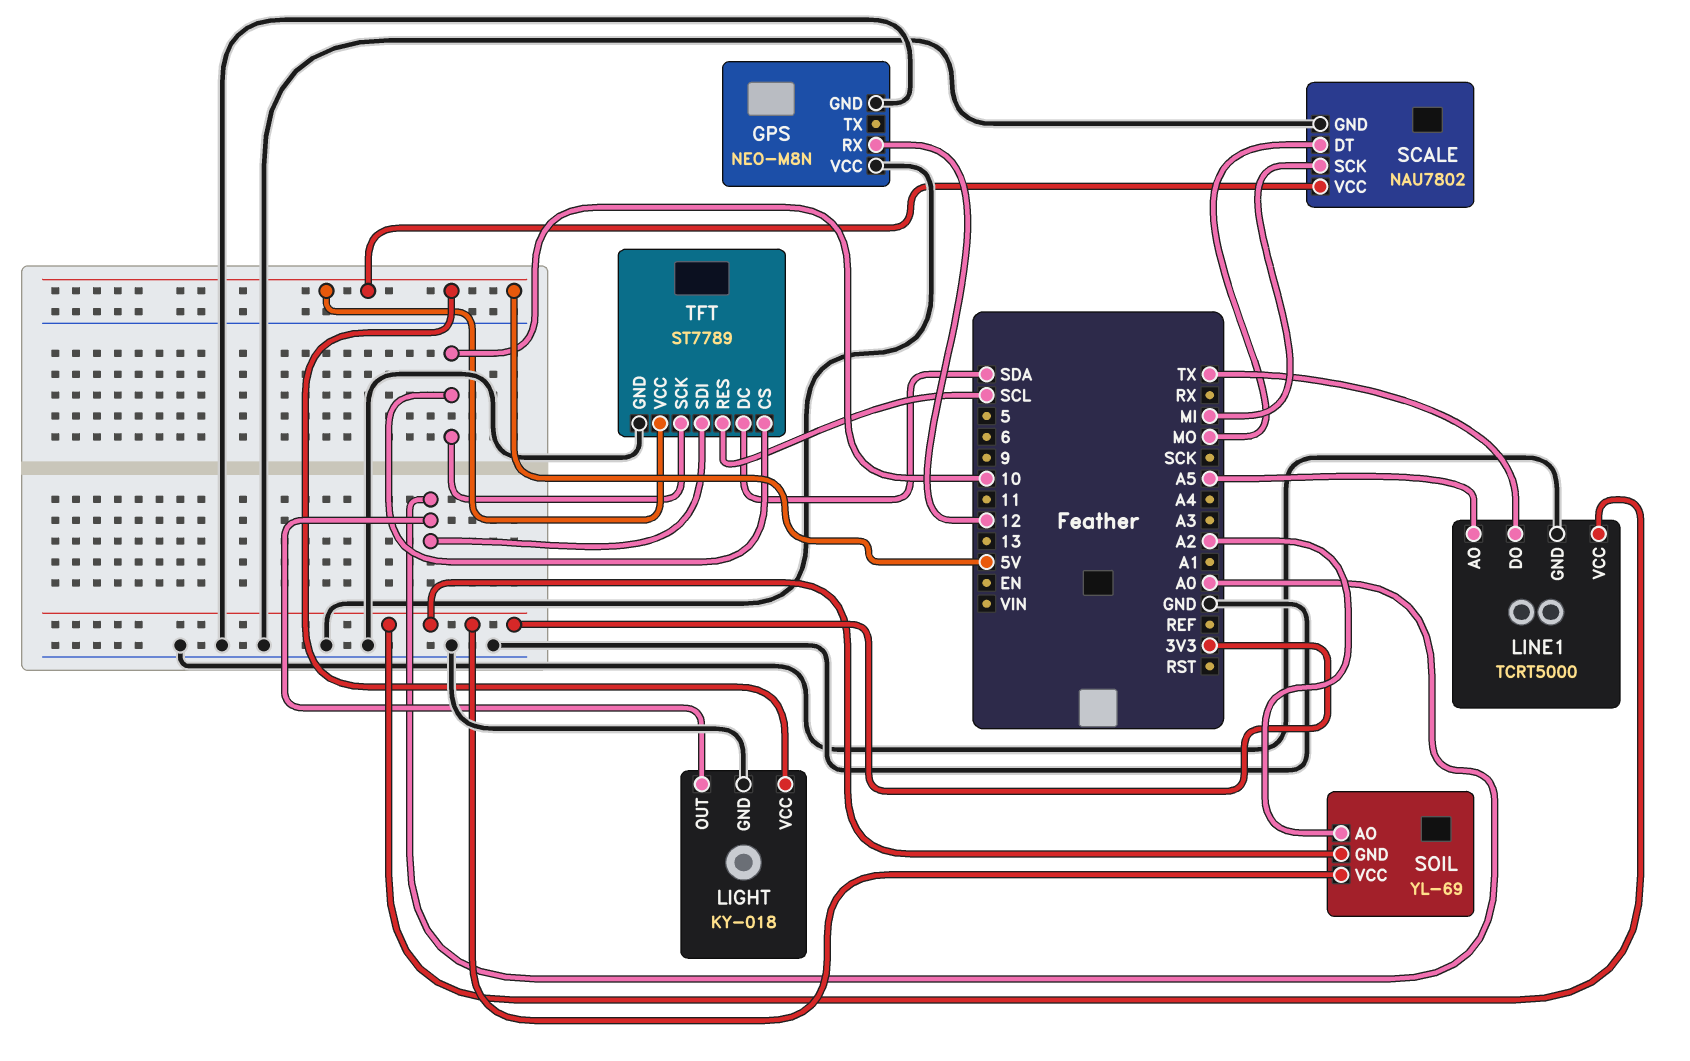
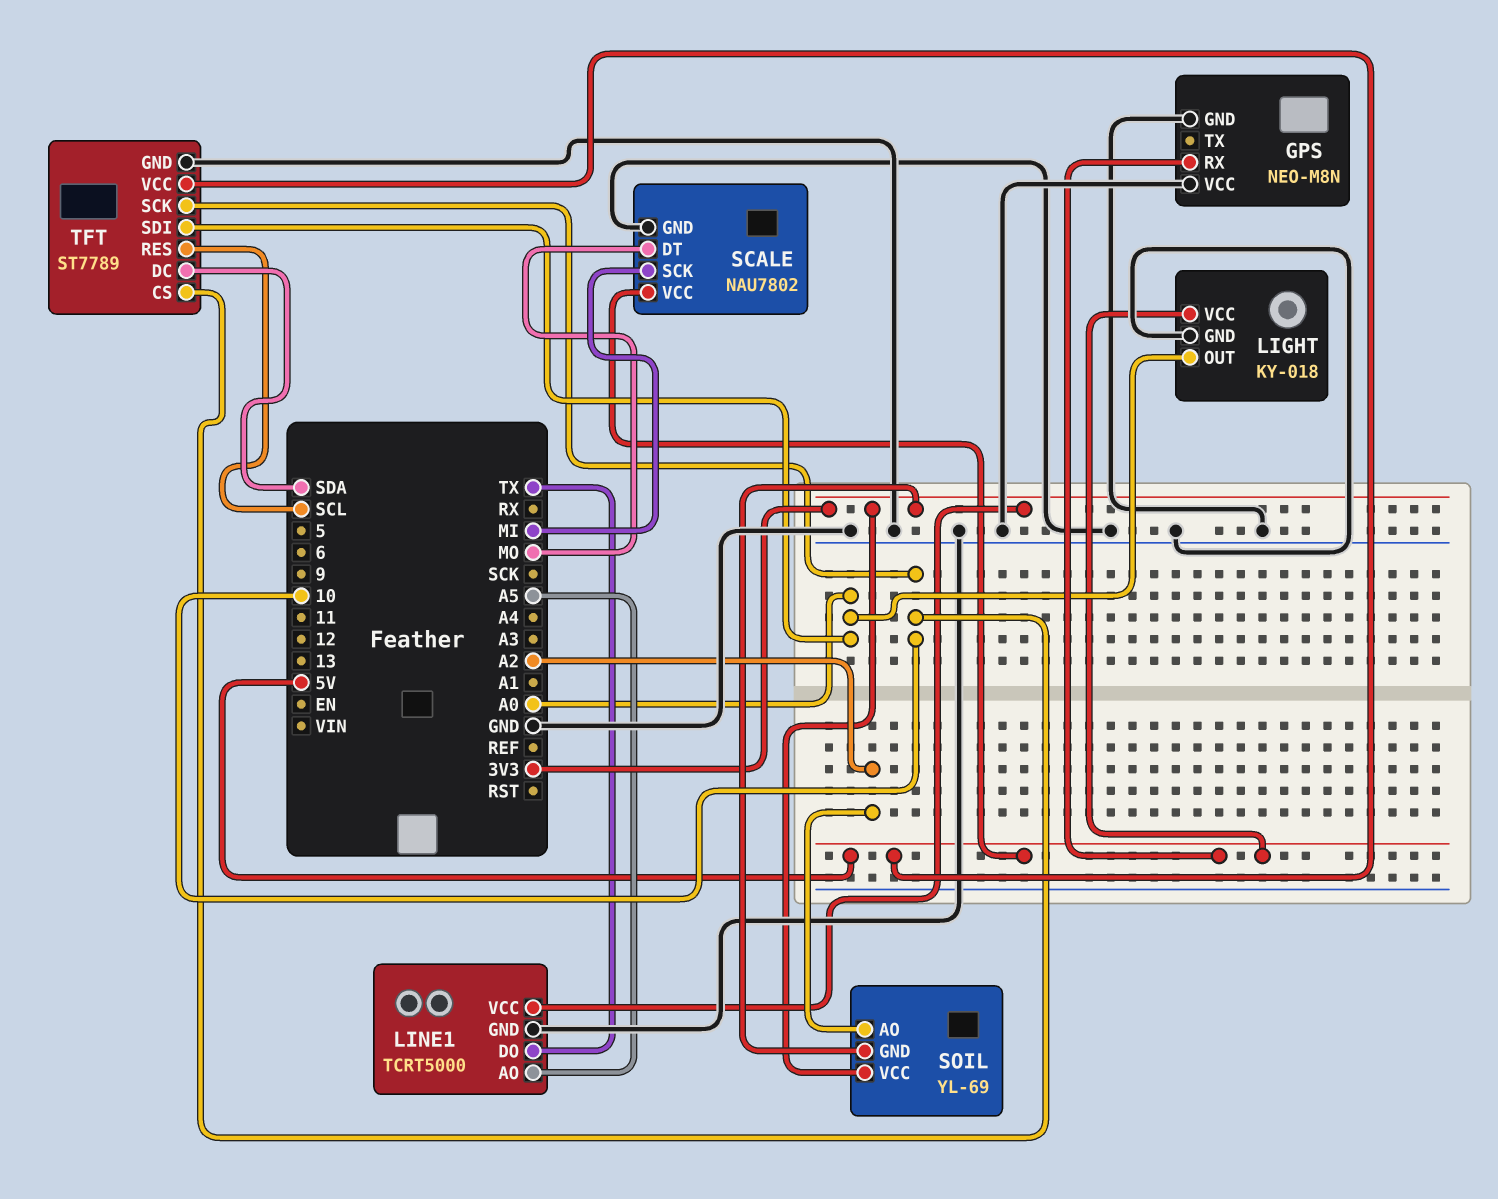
GPS pin RX: 12 -> 5V

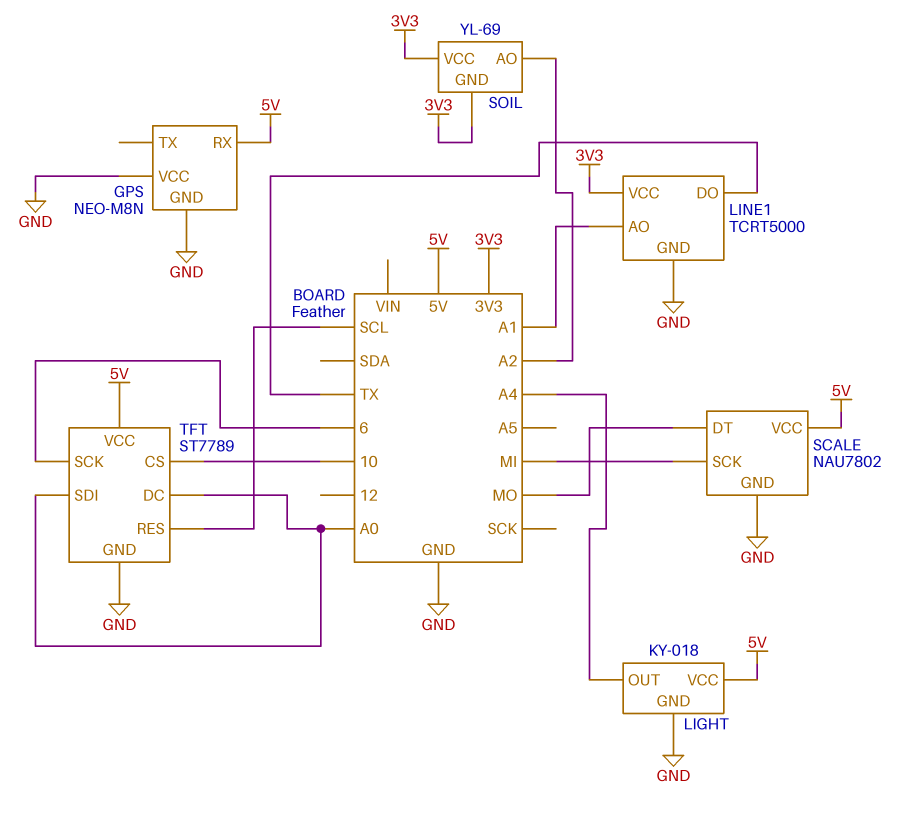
LIGHT pin OUT: A0 -> A4
LINE1 pin AO: A5 -> A1
TFT pin DC: SDA -> A0
TFT pin SCK: 10 -> 6

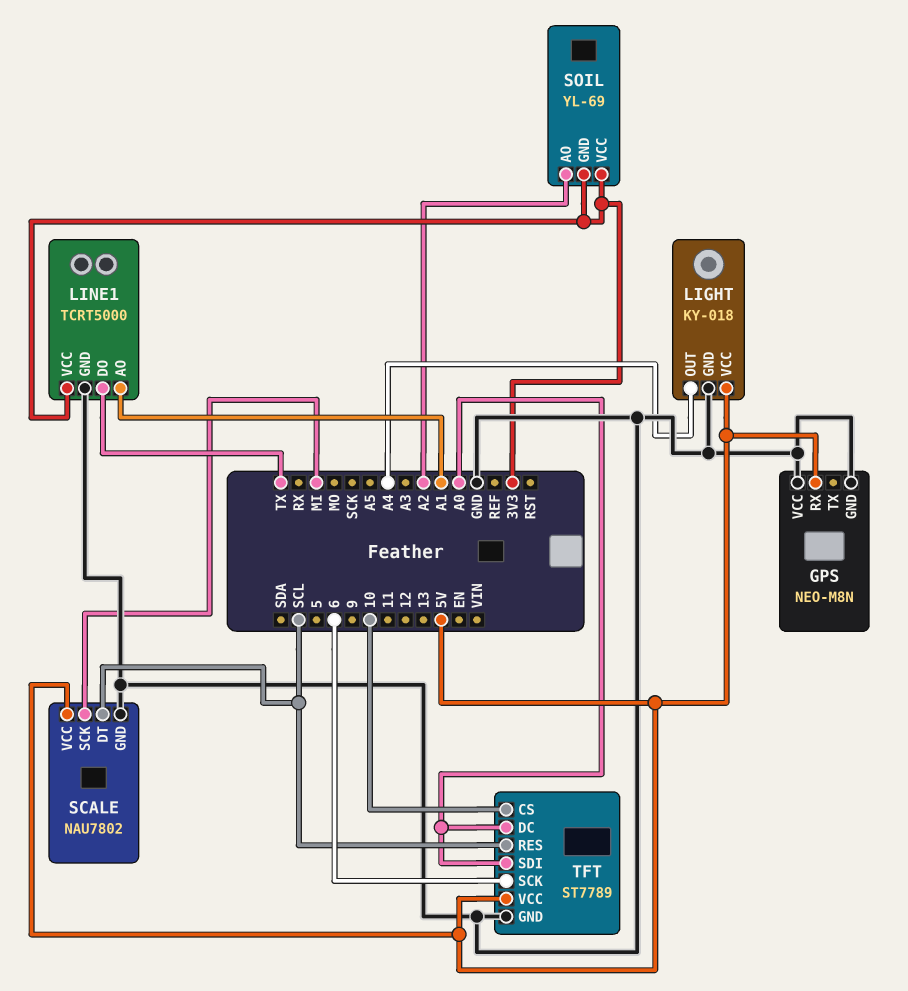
SCALE pin DT: MO -> SCL

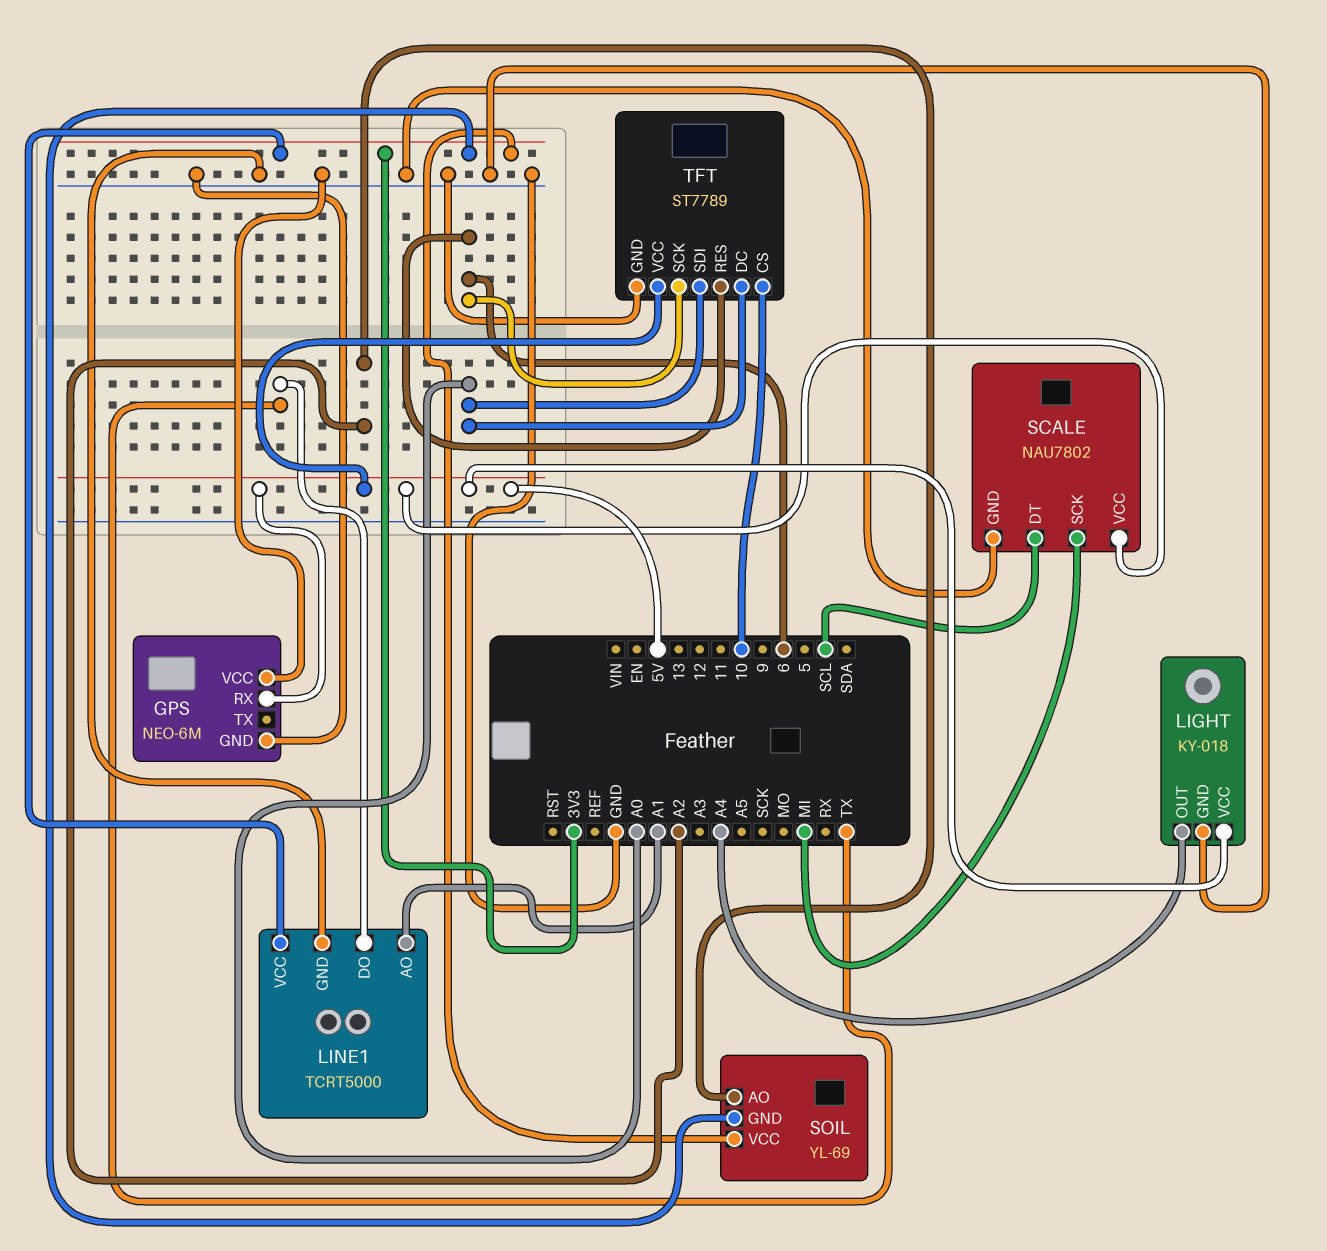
GPS: NEO-M8N -> NEO-6M
TFT pin RES: SCL -> 6

